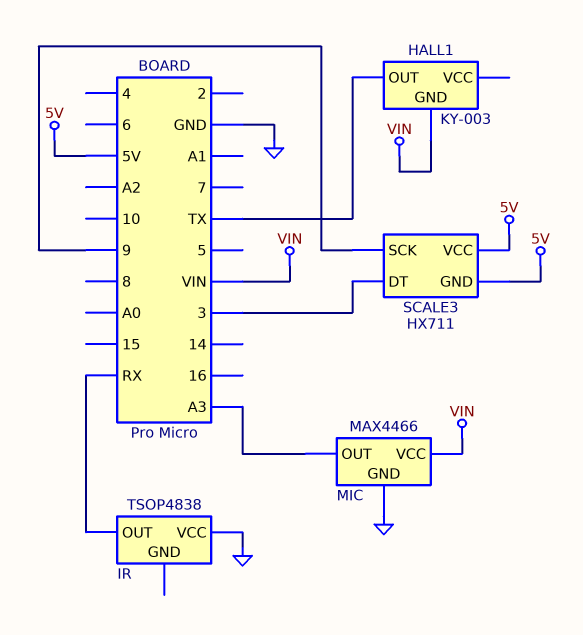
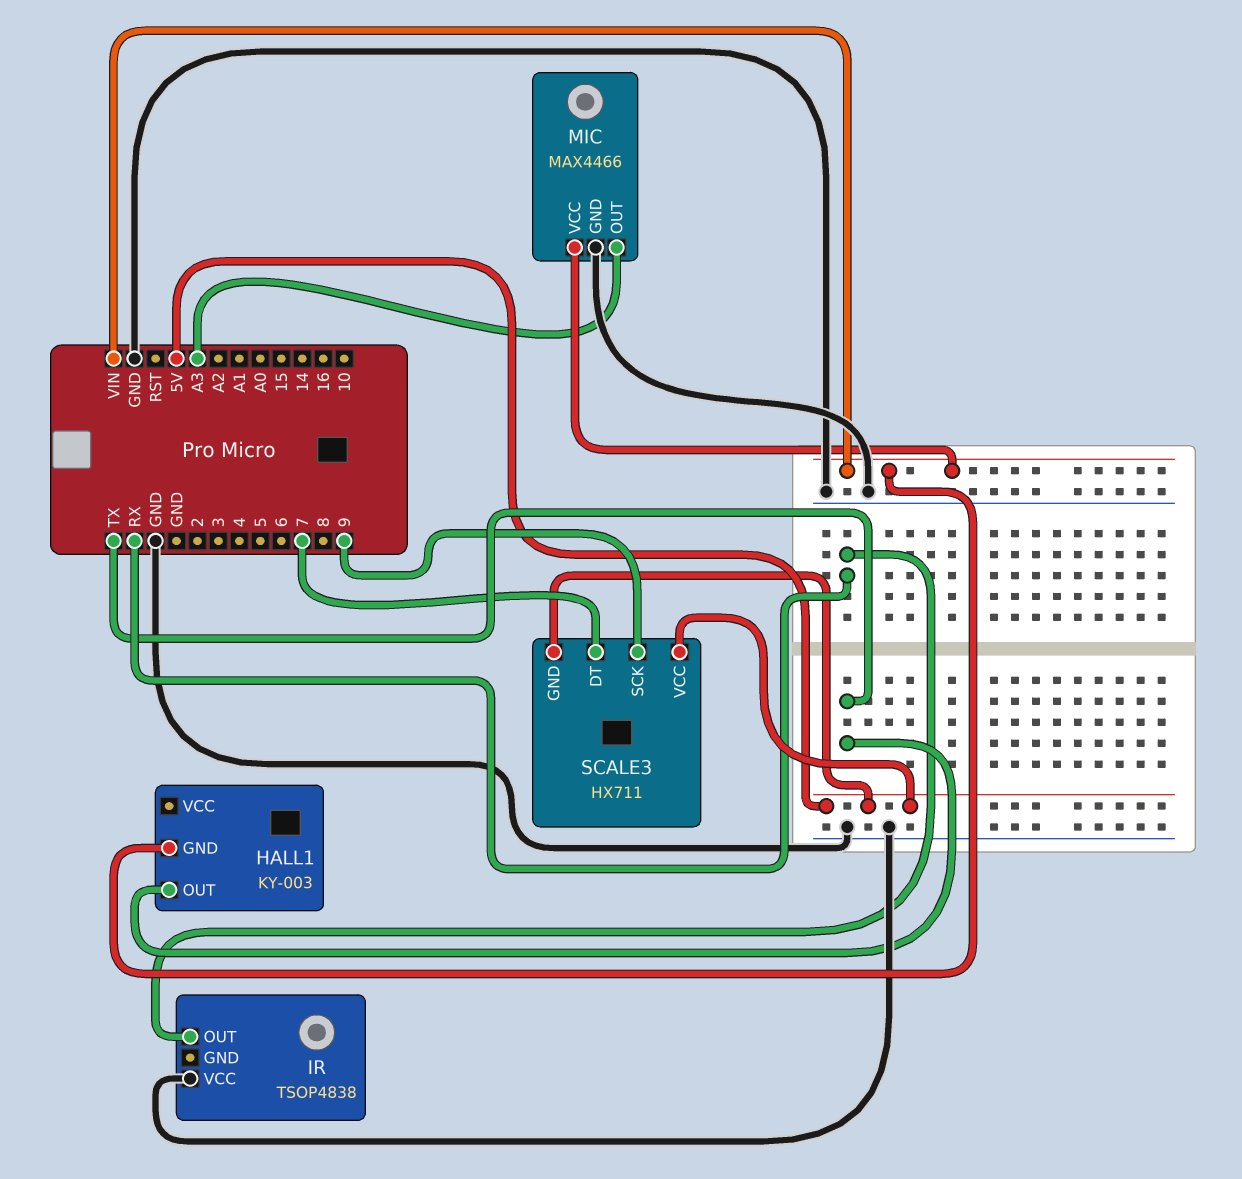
SCALE3 pin DT: 3 -> 7

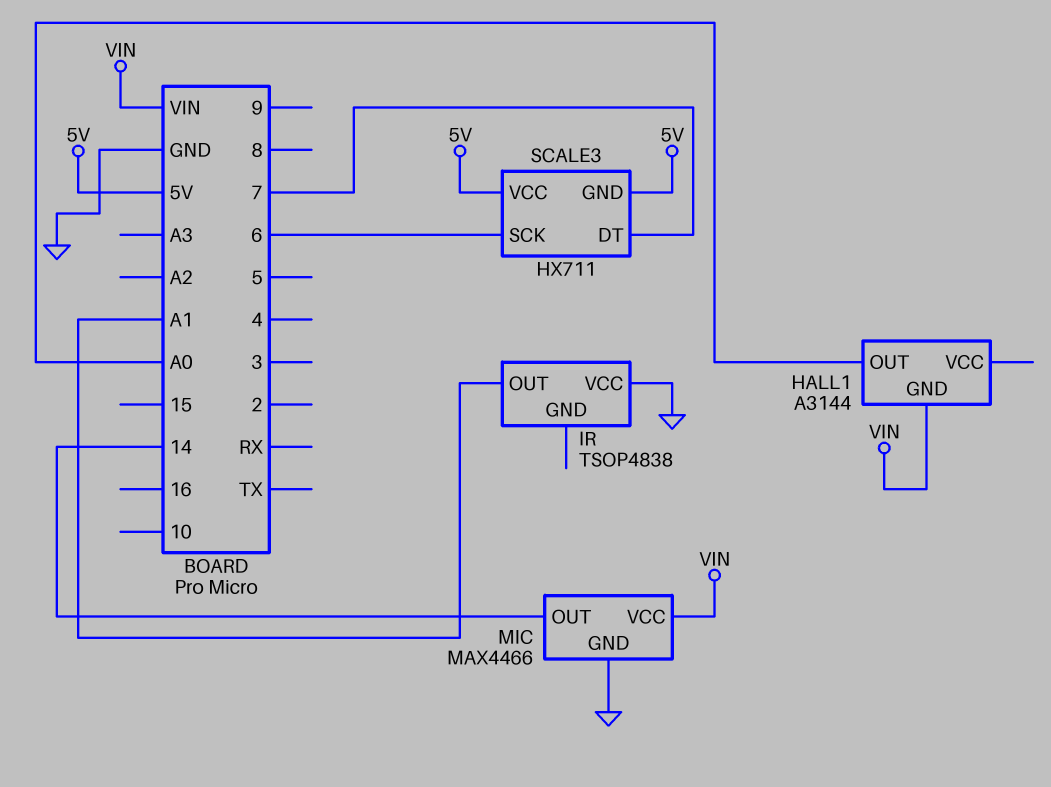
HALL1: KY-003 -> A3144
HALL1 pin OUT: TX -> A0
IR pin OUT: RX -> A1
MIC pin OUT: A3 -> 14
SCALE3 pin SCK: 9 -> 6

